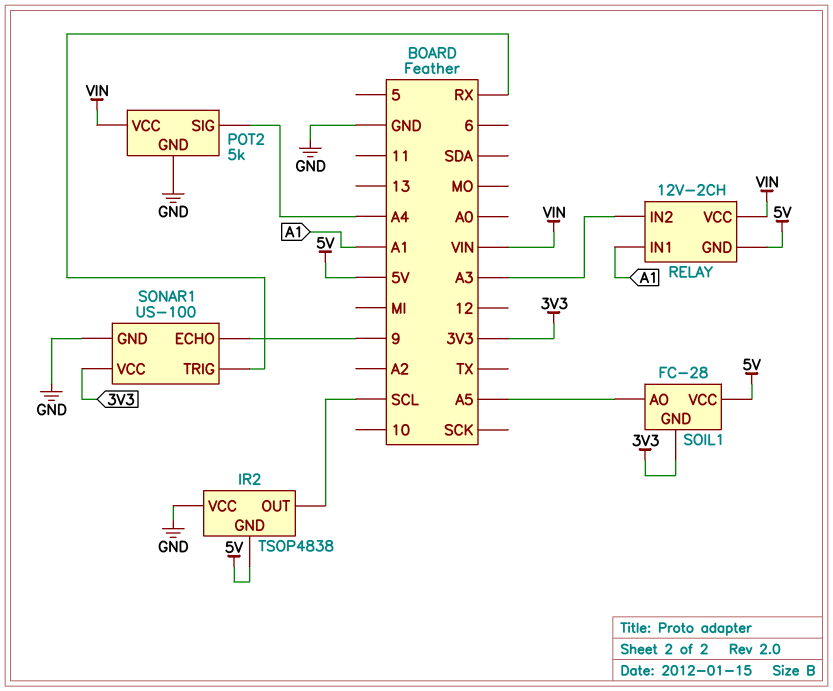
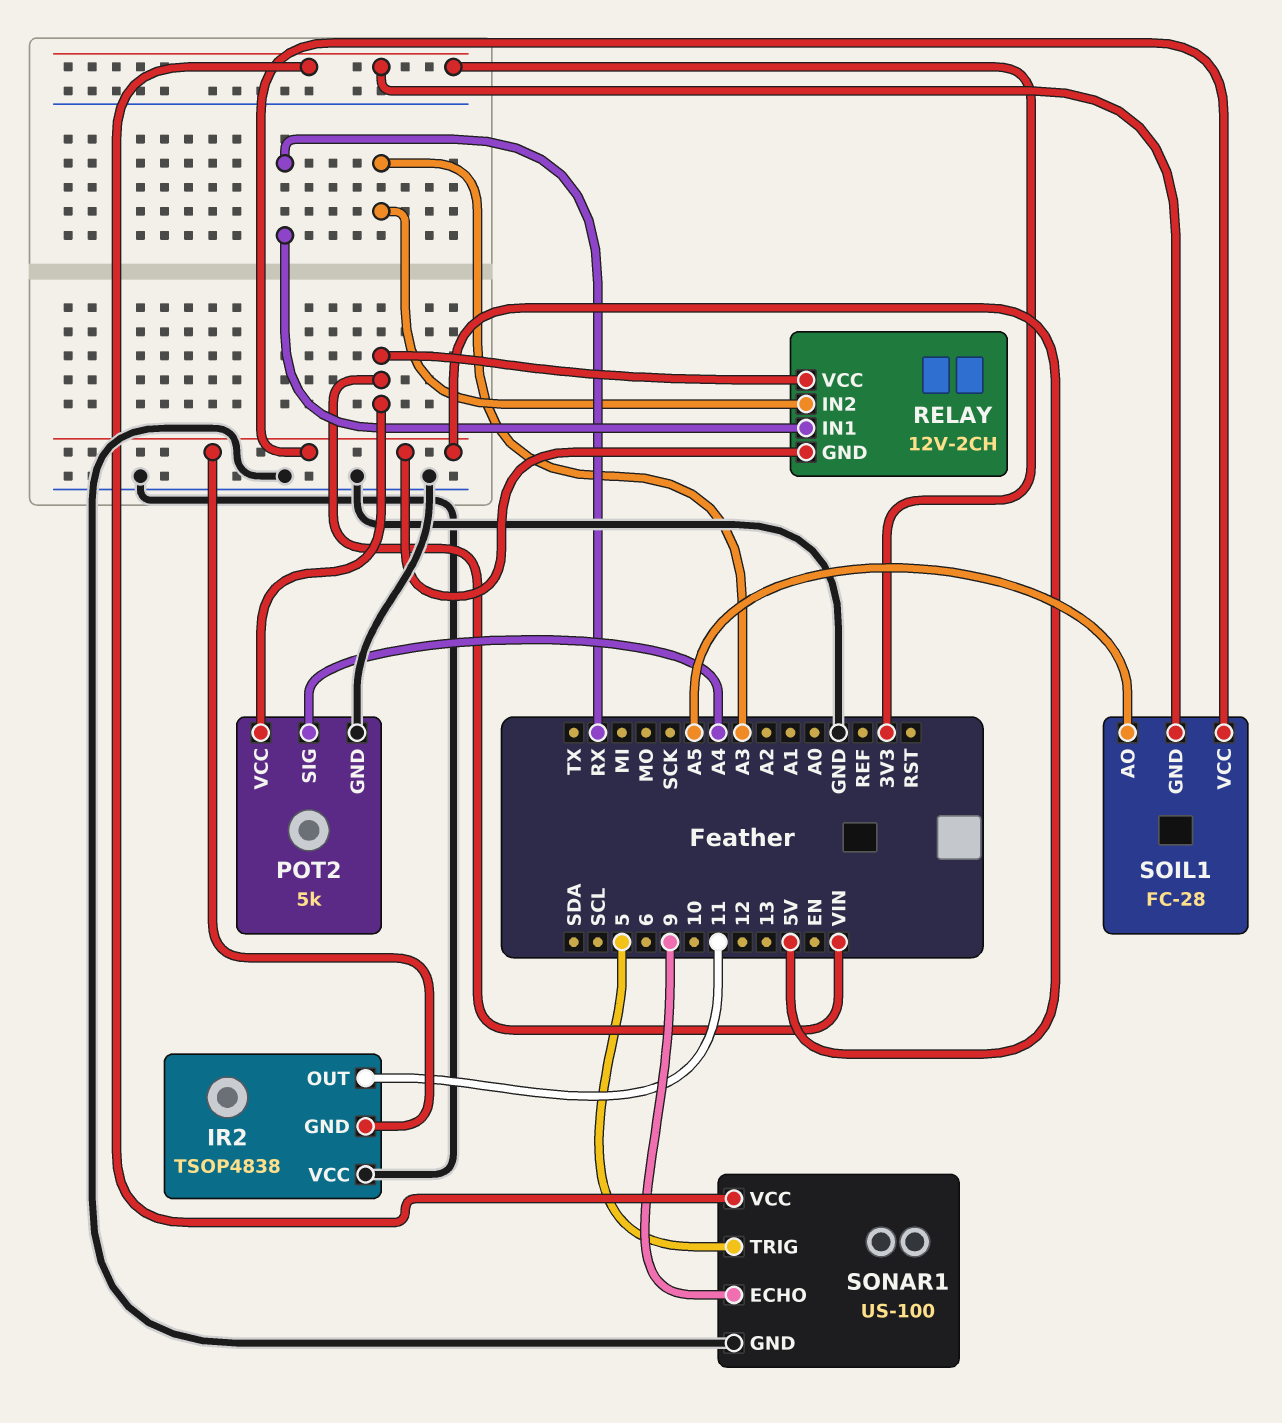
IR2 pin OUT: SCL -> 11
RELAY pin IN1: A1 -> RX
SONAR1 pin TRIG: RX -> 5

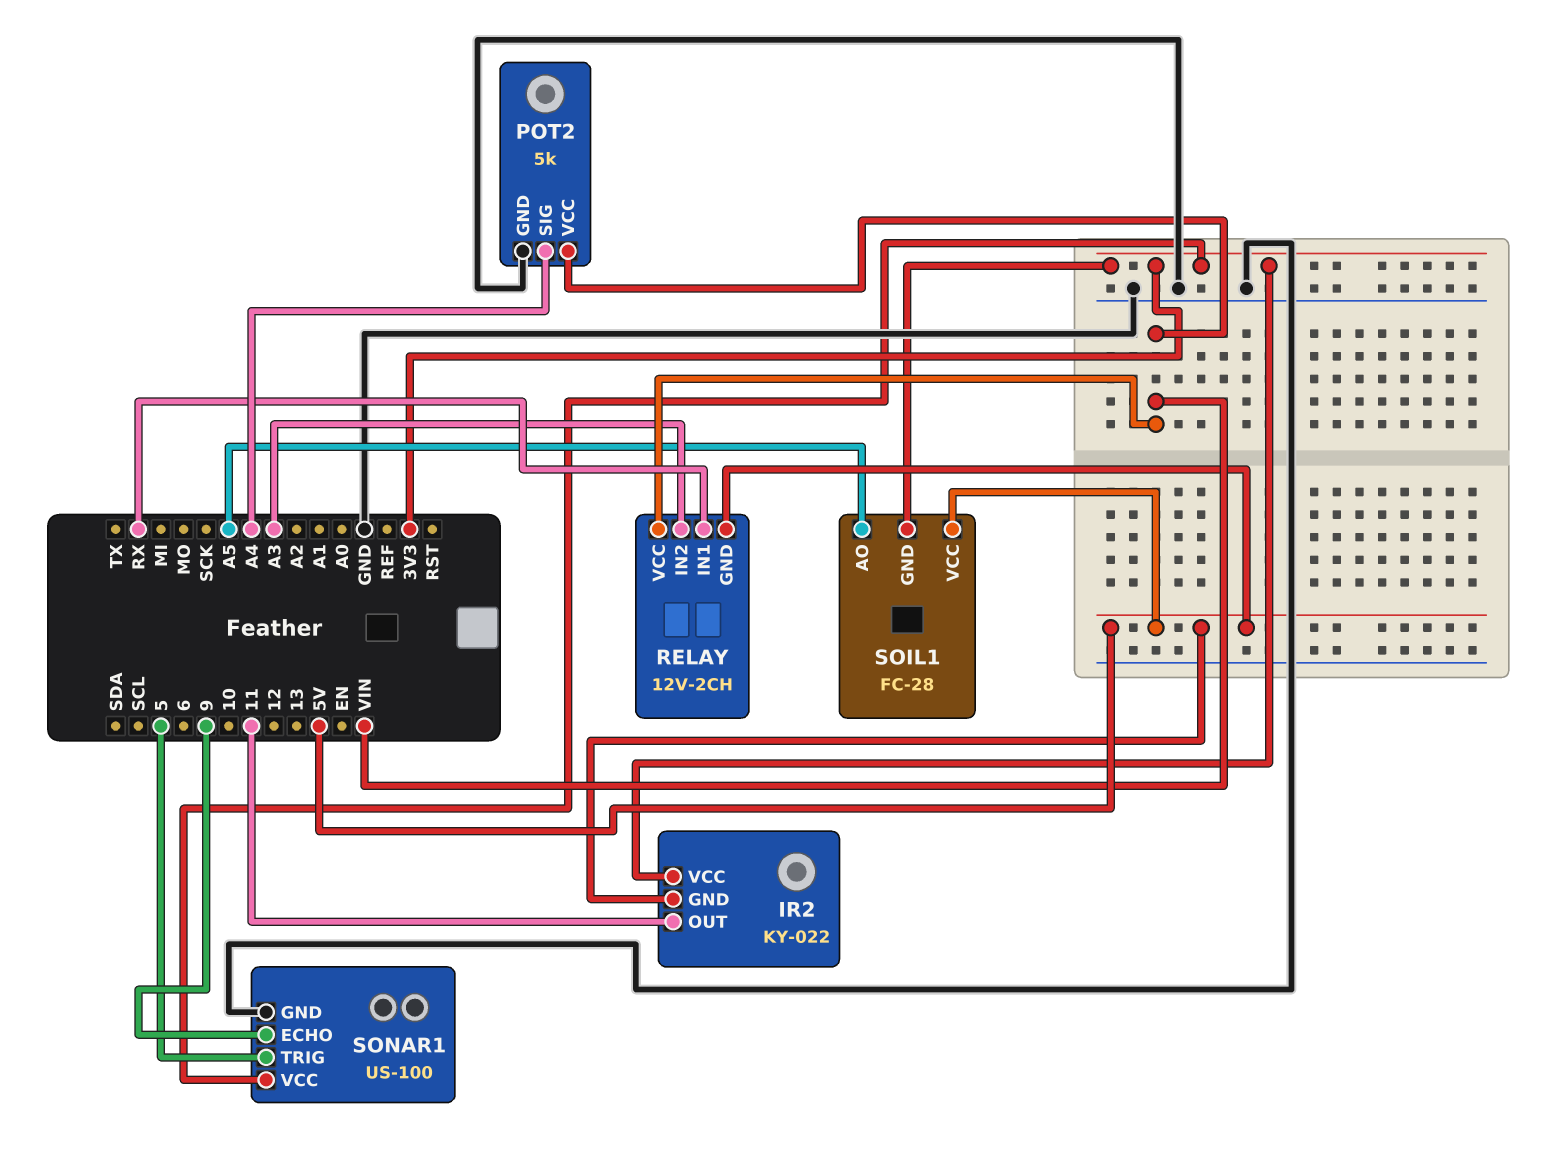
IR2: TSOP4838 -> KY-022
IR2 pin VCC: GND -> 3V3

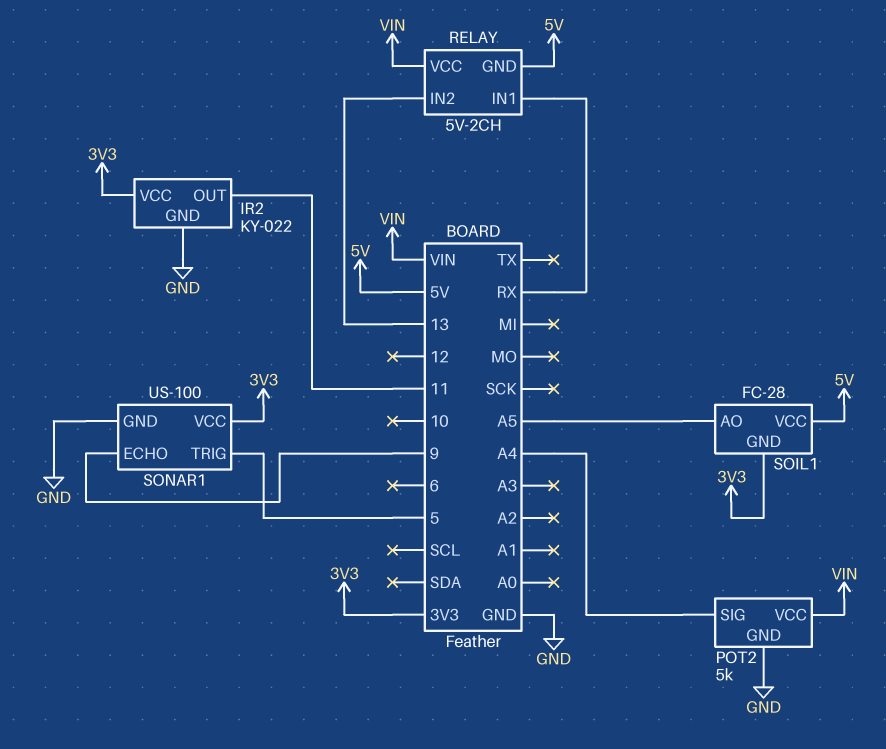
IR2 pin GND: 5V -> GND
RELAY: 12V-2CH -> 5V-2CH
RELAY pin IN2: A3 -> 13

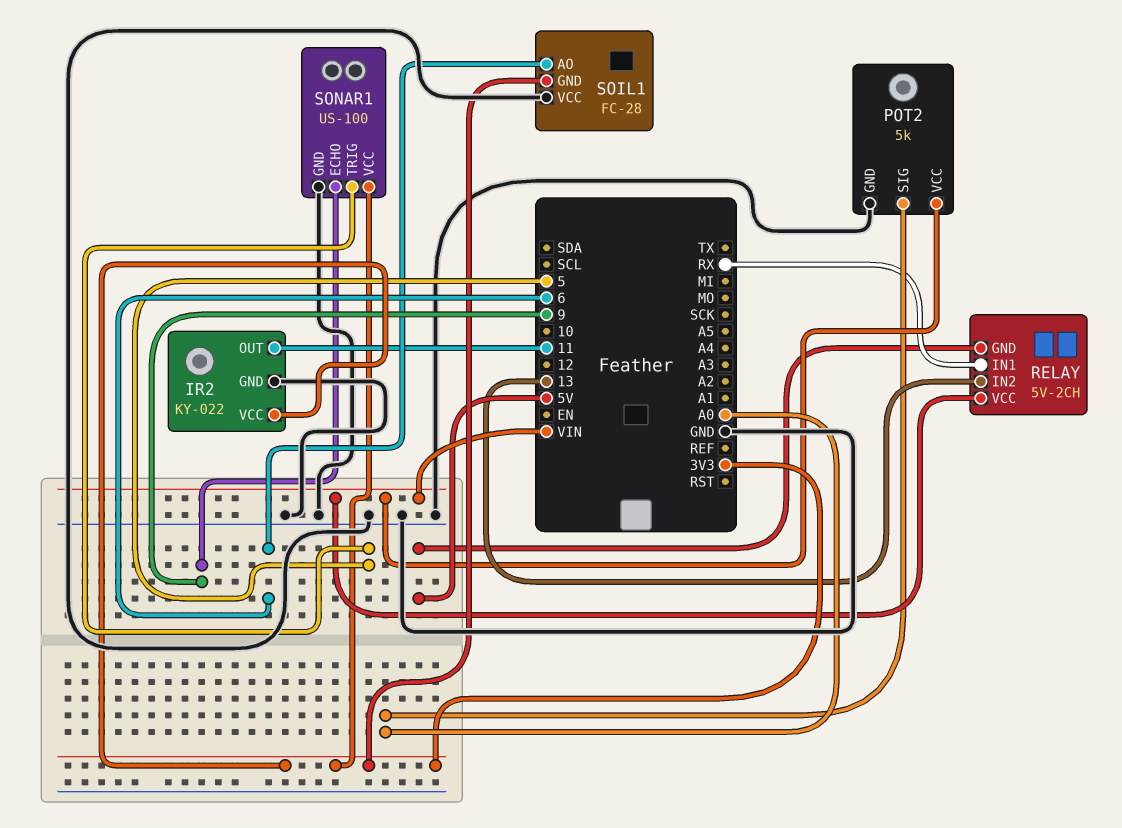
POT2 pin SIG: A4 -> A0
SOIL1 pin AO: A5 -> 6
SOIL1 pin VCC: 5V -> GND

